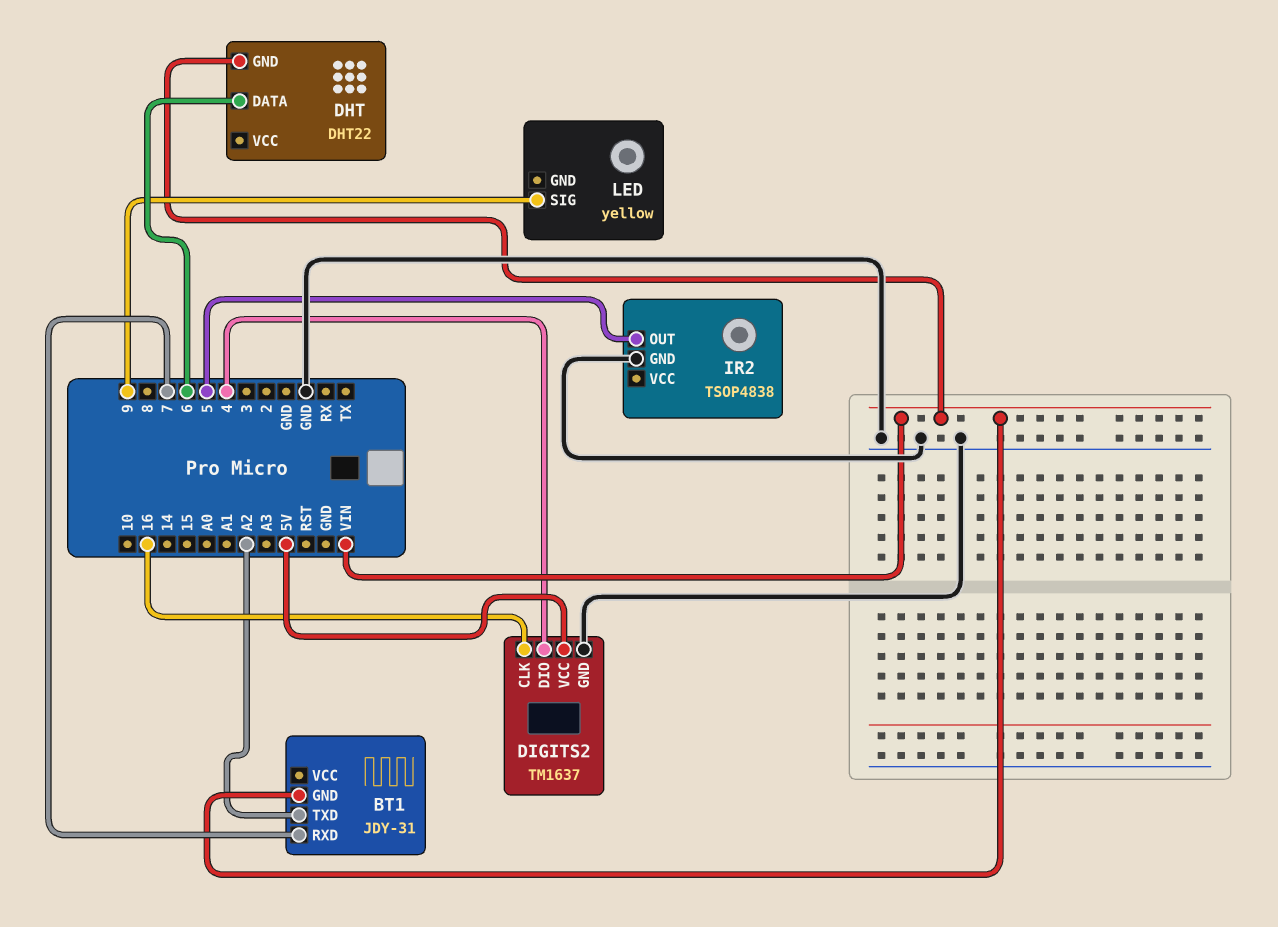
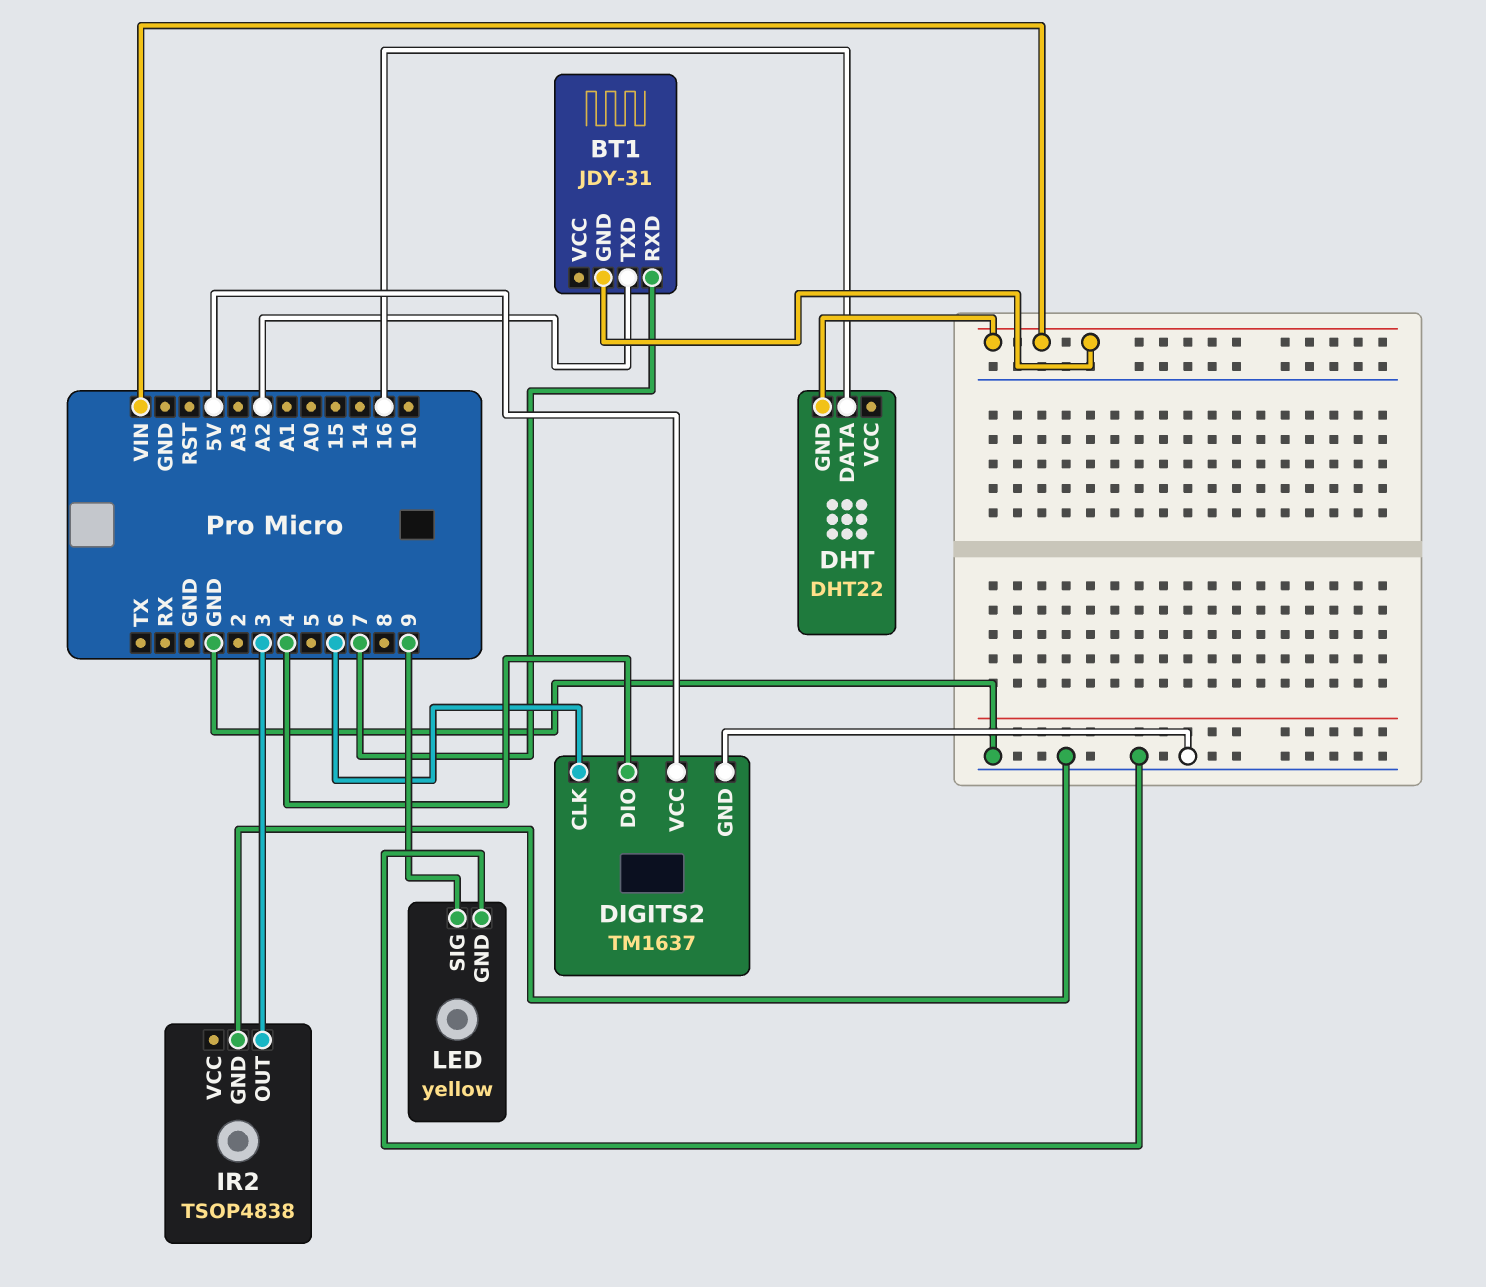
DHT pin DATA: 6 -> 16
DIGITS2 pin CLK: 16 -> 6
IR2 pin OUT: 5 -> 3
LED pin GND: none -> GND

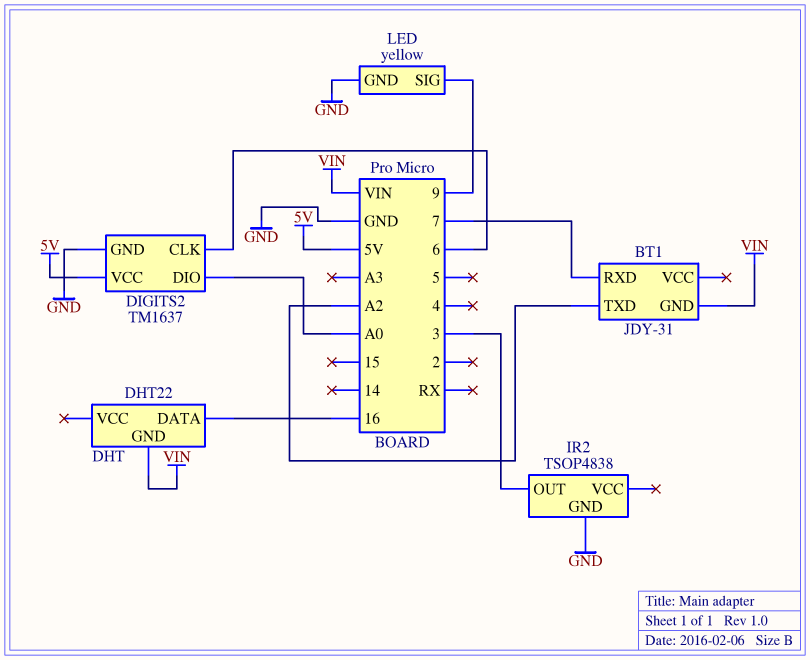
DIGITS2 pin DIO: 4 -> A0

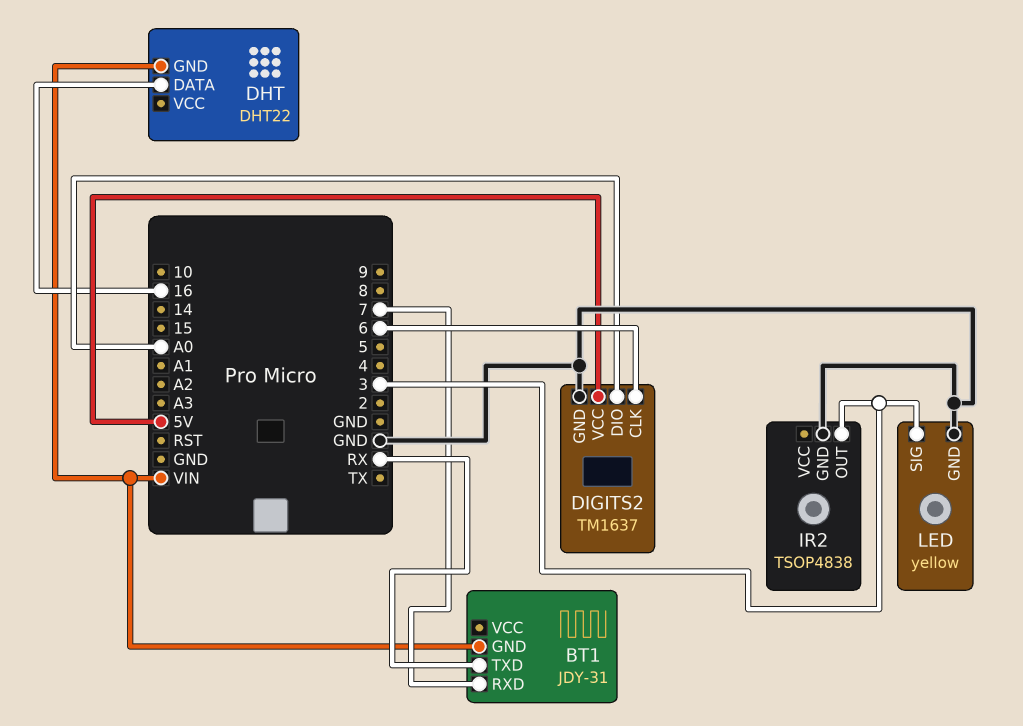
BT1 pin TXD: A2 -> RX
LED pin SIG: 9 -> 3

